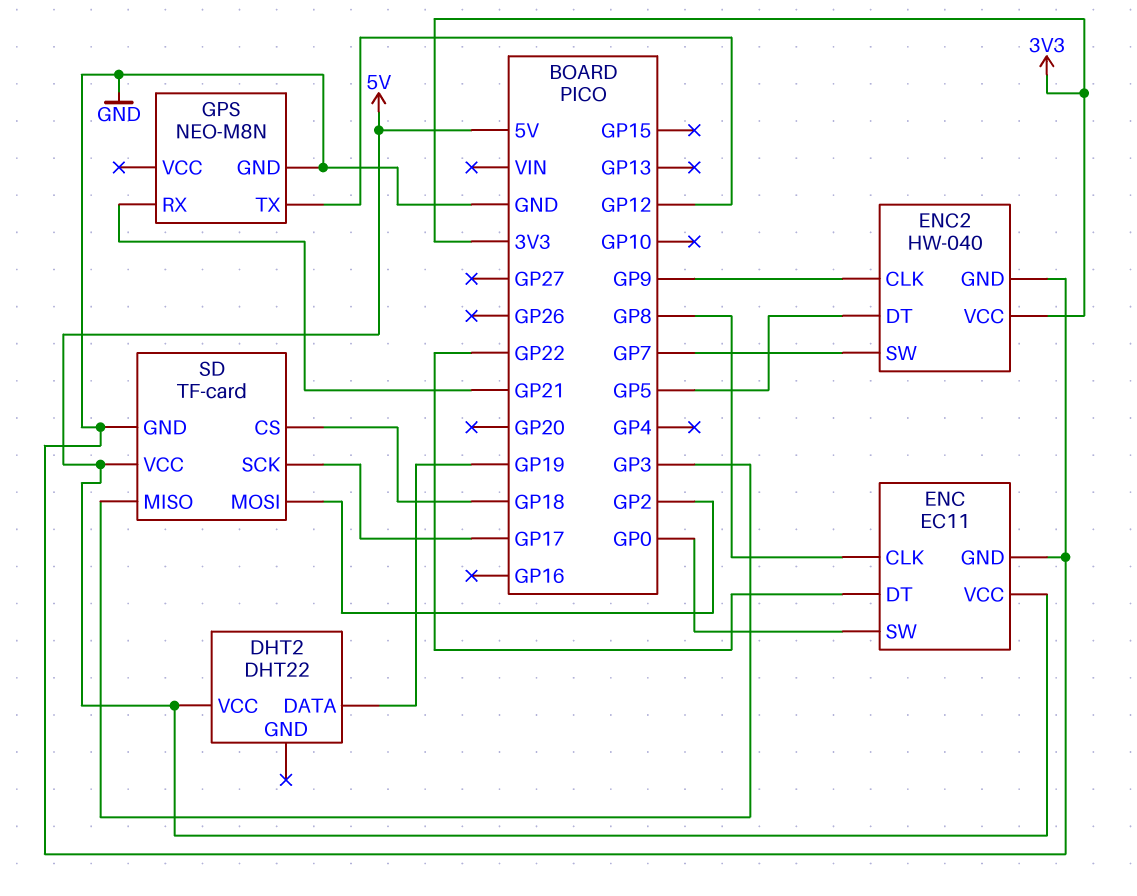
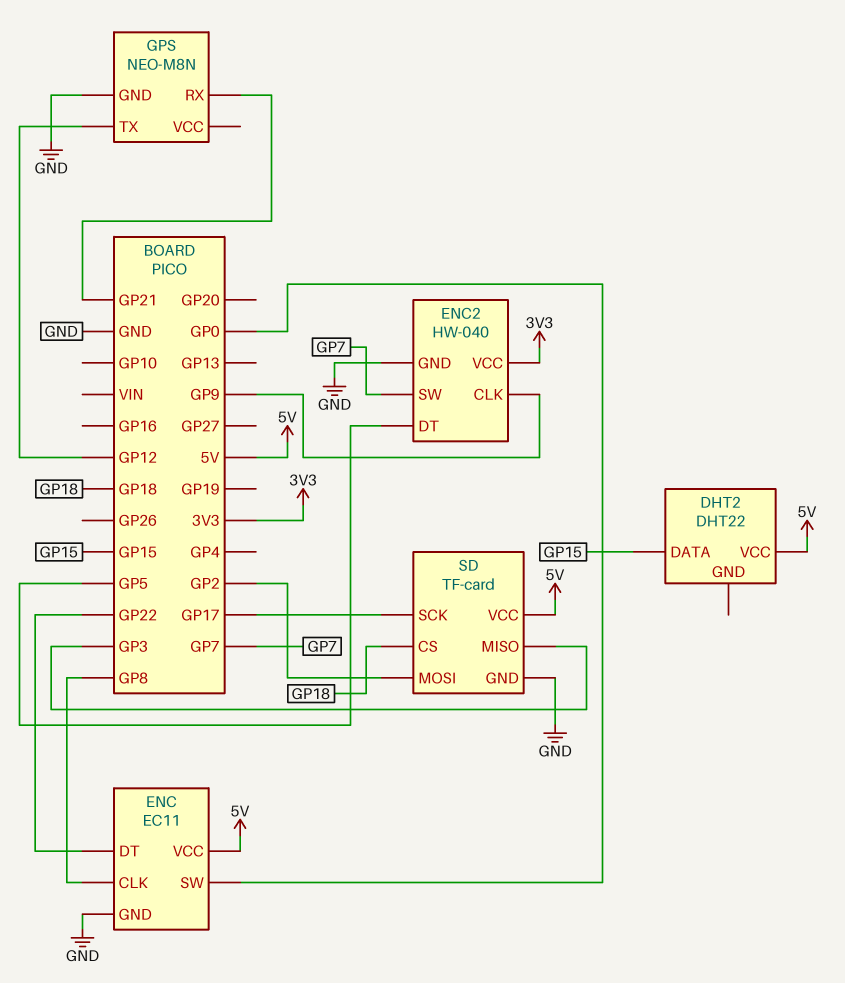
DHT2 pin DATA: GP19 -> GP15

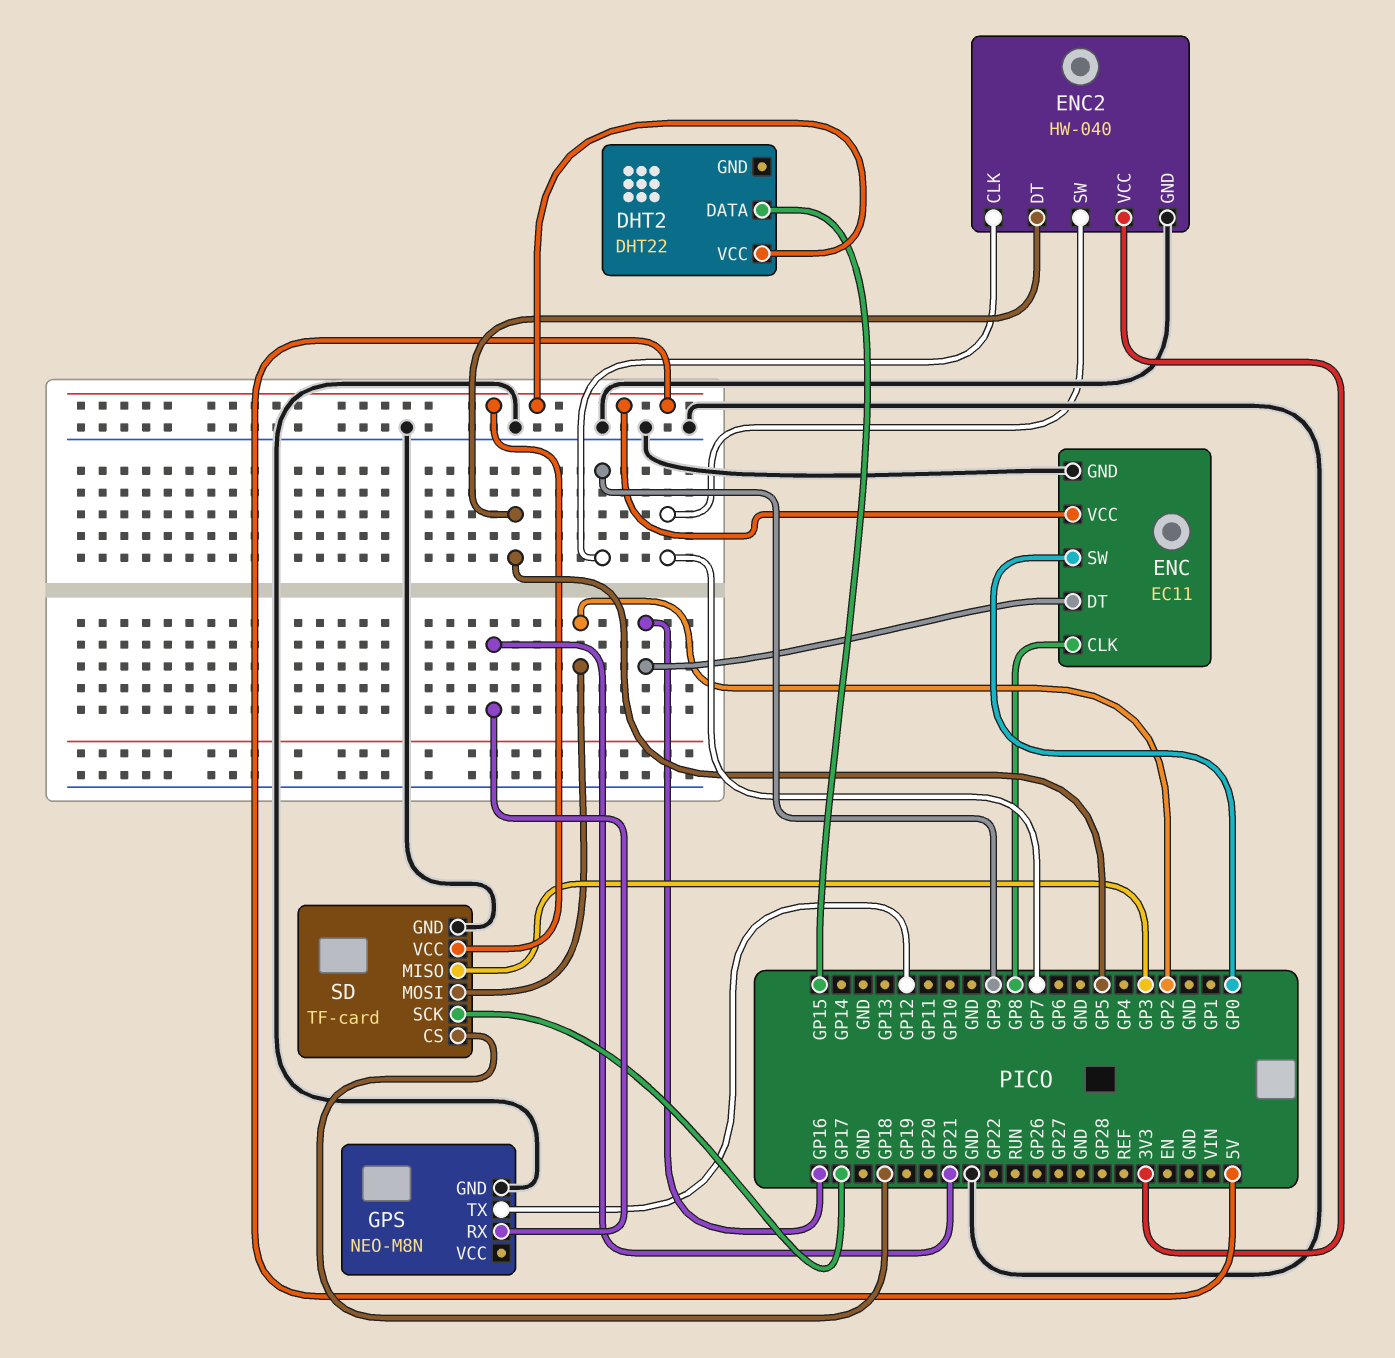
ENC pin DT: GP22 -> GP16

